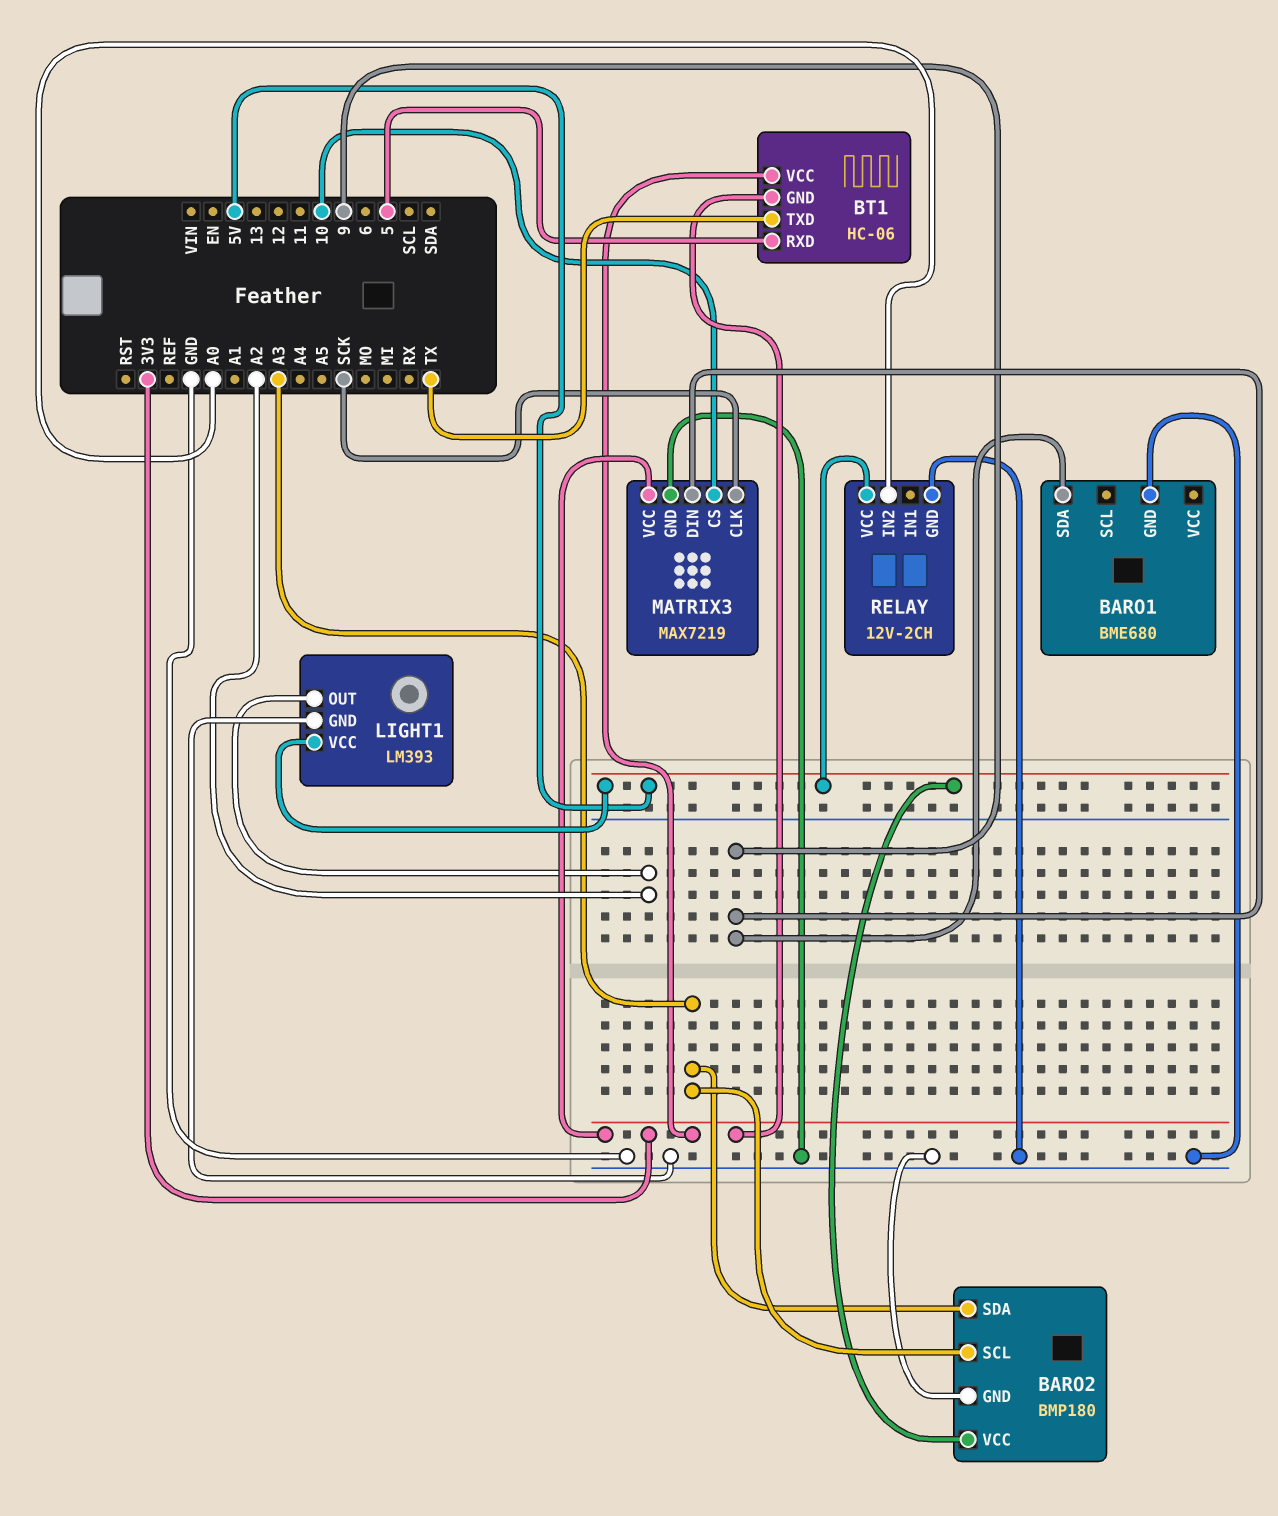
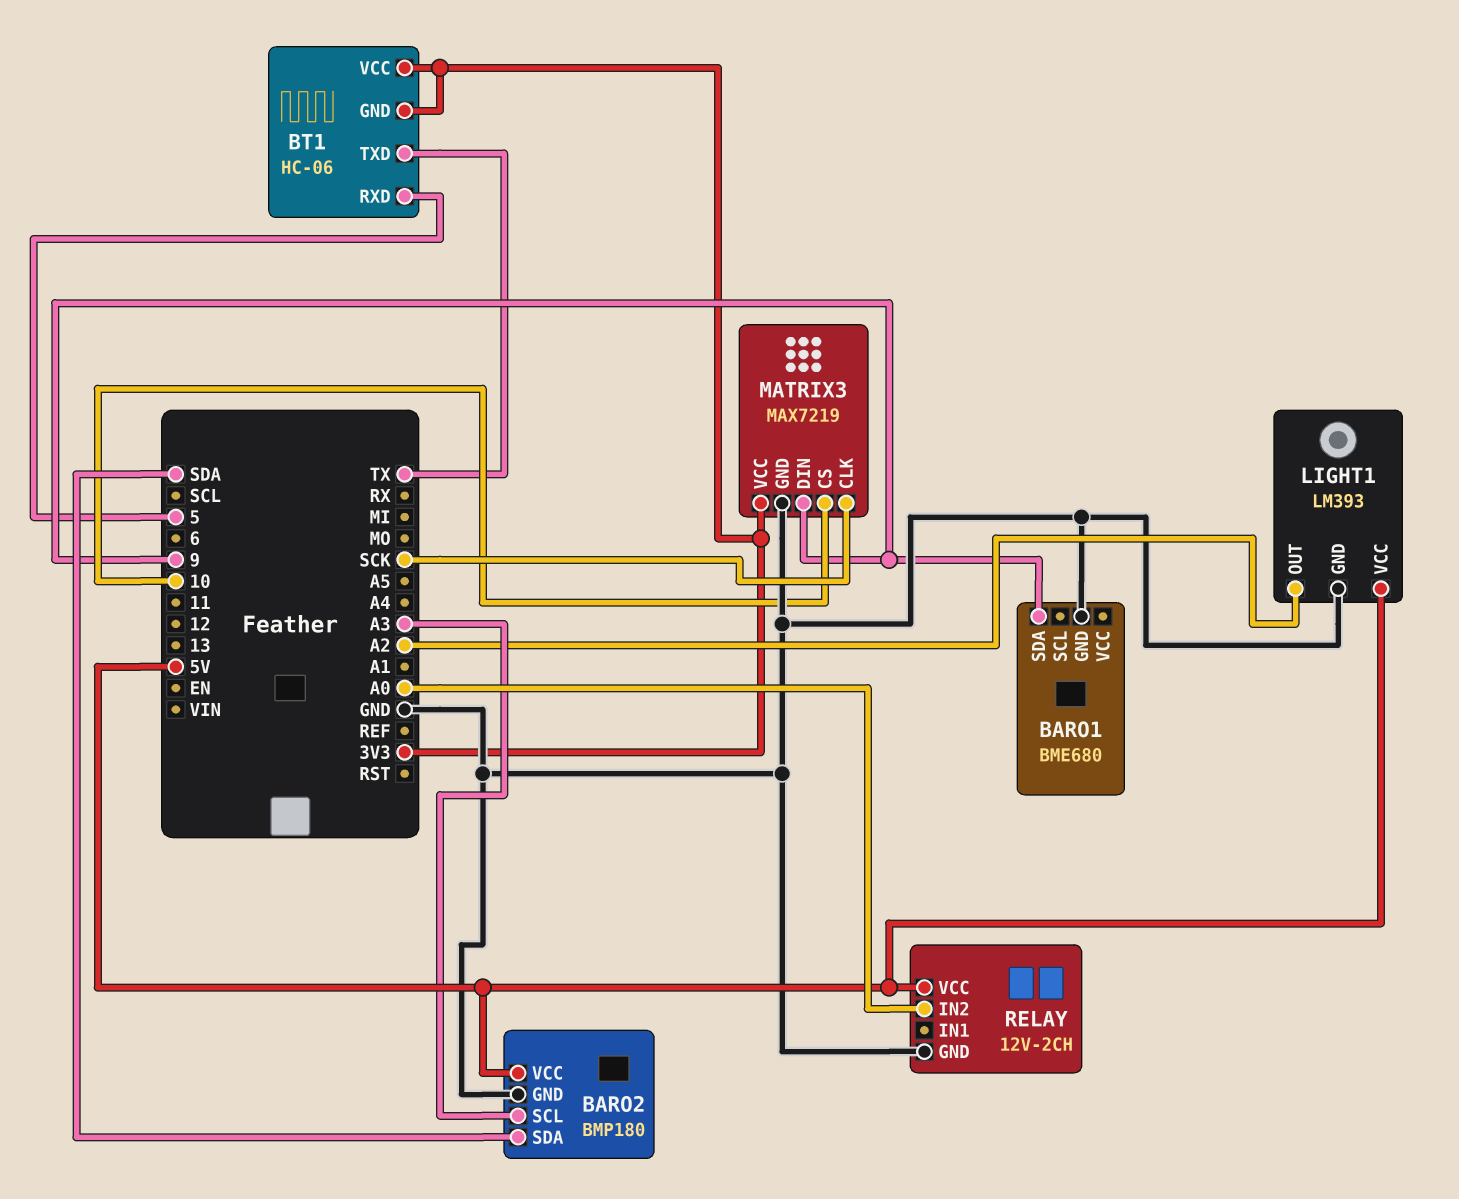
BARO2 pin SDA: A3 -> SDA

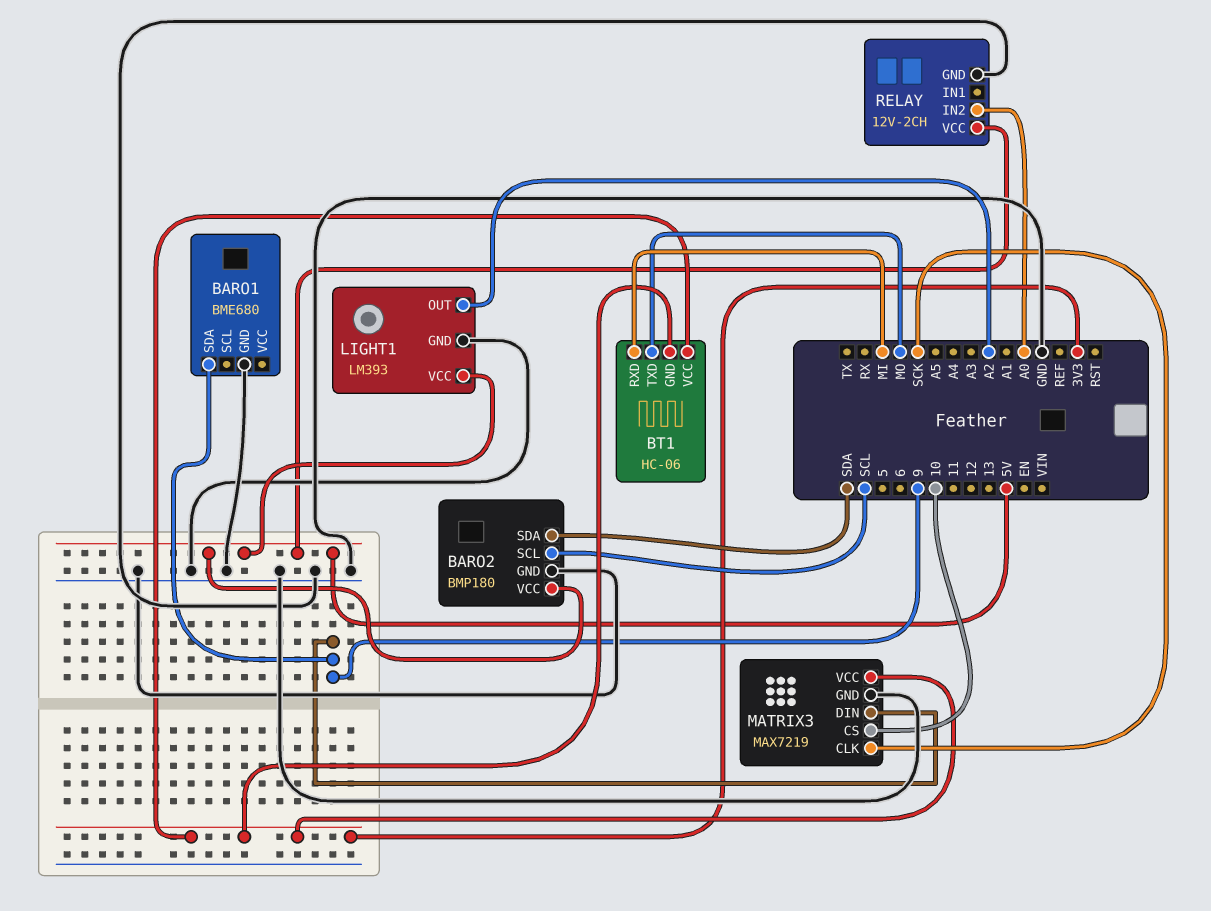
BARO2 pin SCL: A3 -> SCL
BT1 pin RXD: 5 -> MI
BT1 pin TXD: TX -> MO

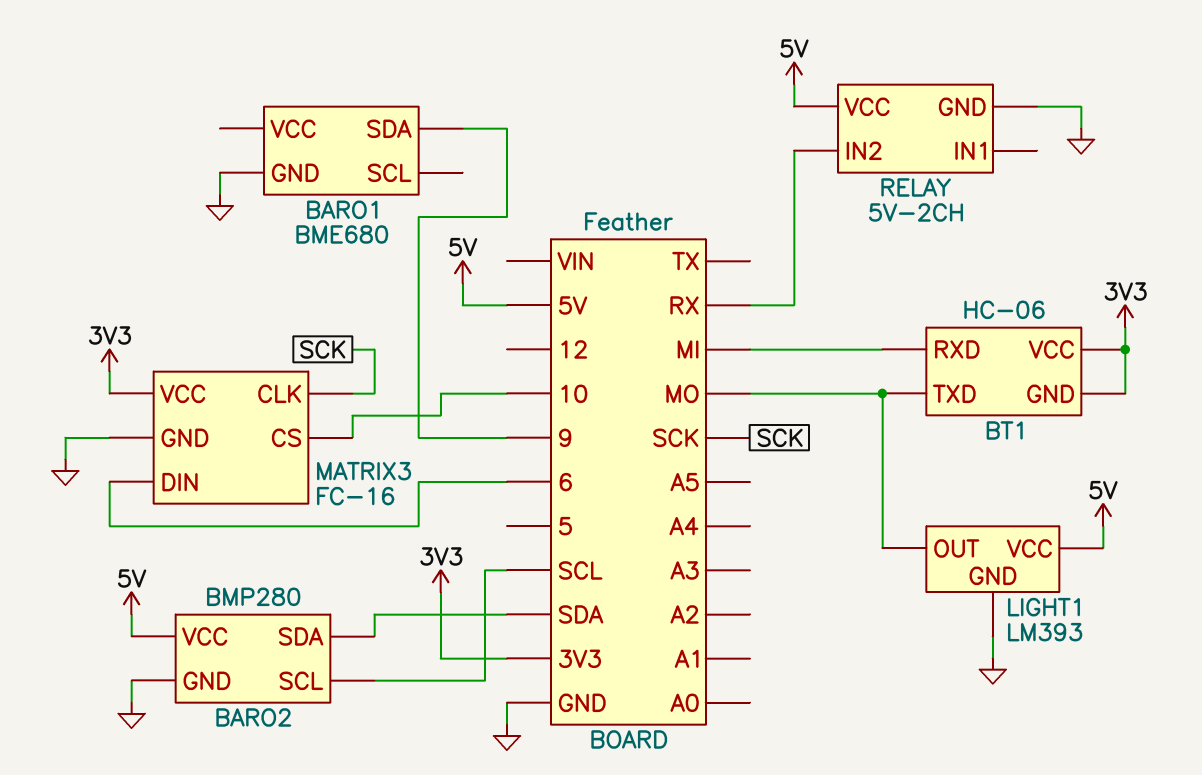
BARO2: BMP180 -> BMP280
LIGHT1 pin OUT: A2 -> MO
MATRIX3: MAX7219 -> FC-16
MATRIX3 pin DIN: 9 -> 6
RELAY: 12V-2CH -> 5V-2CH
RELAY pin IN2: A0 -> RX

